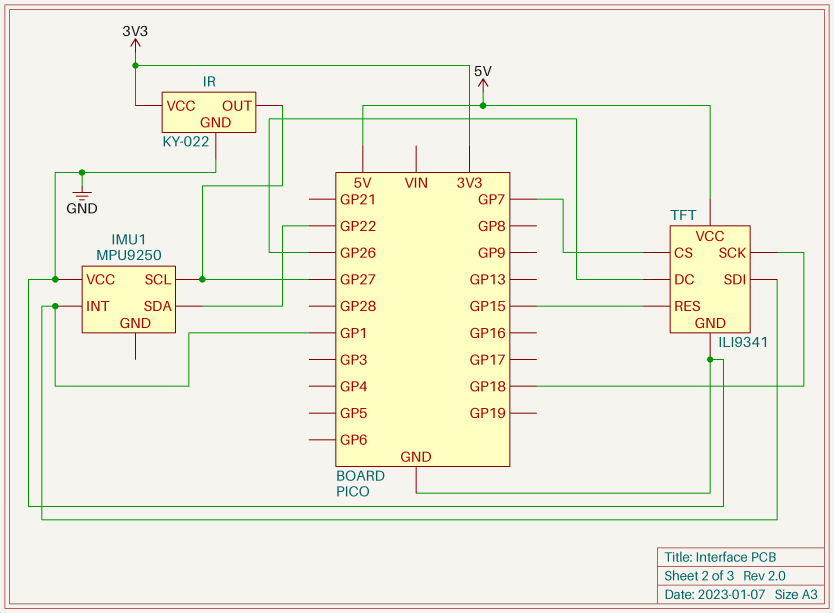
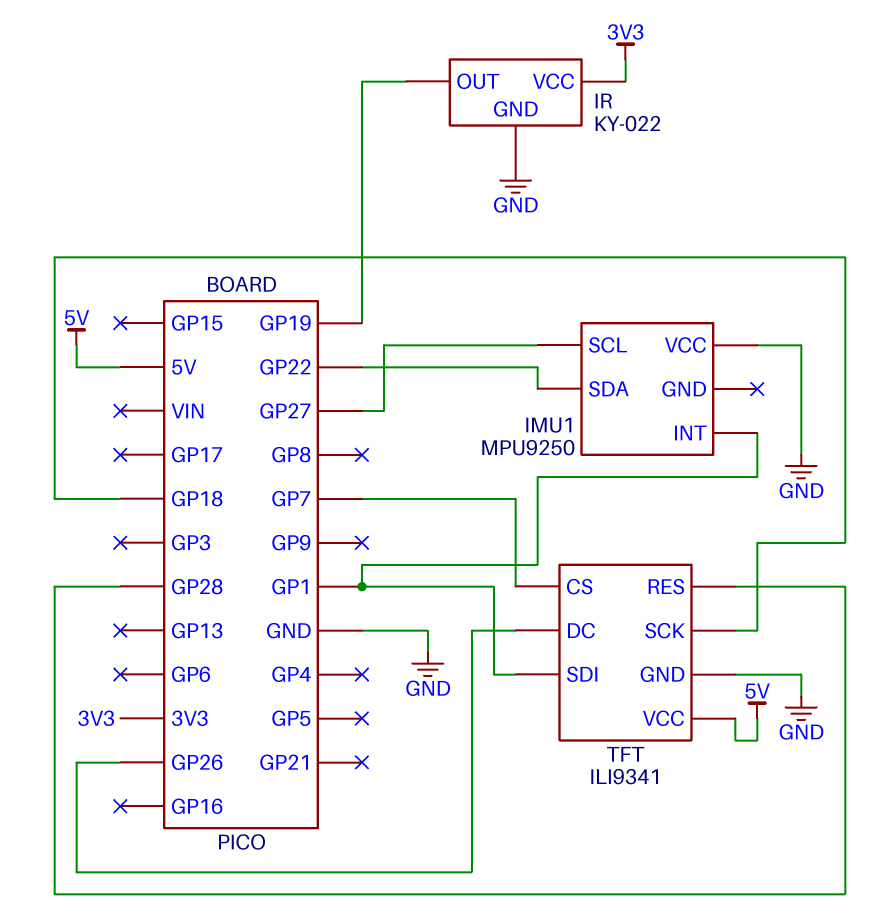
IR pin OUT: GP27 -> GP19
TFT pin RES: GP15 -> GP28

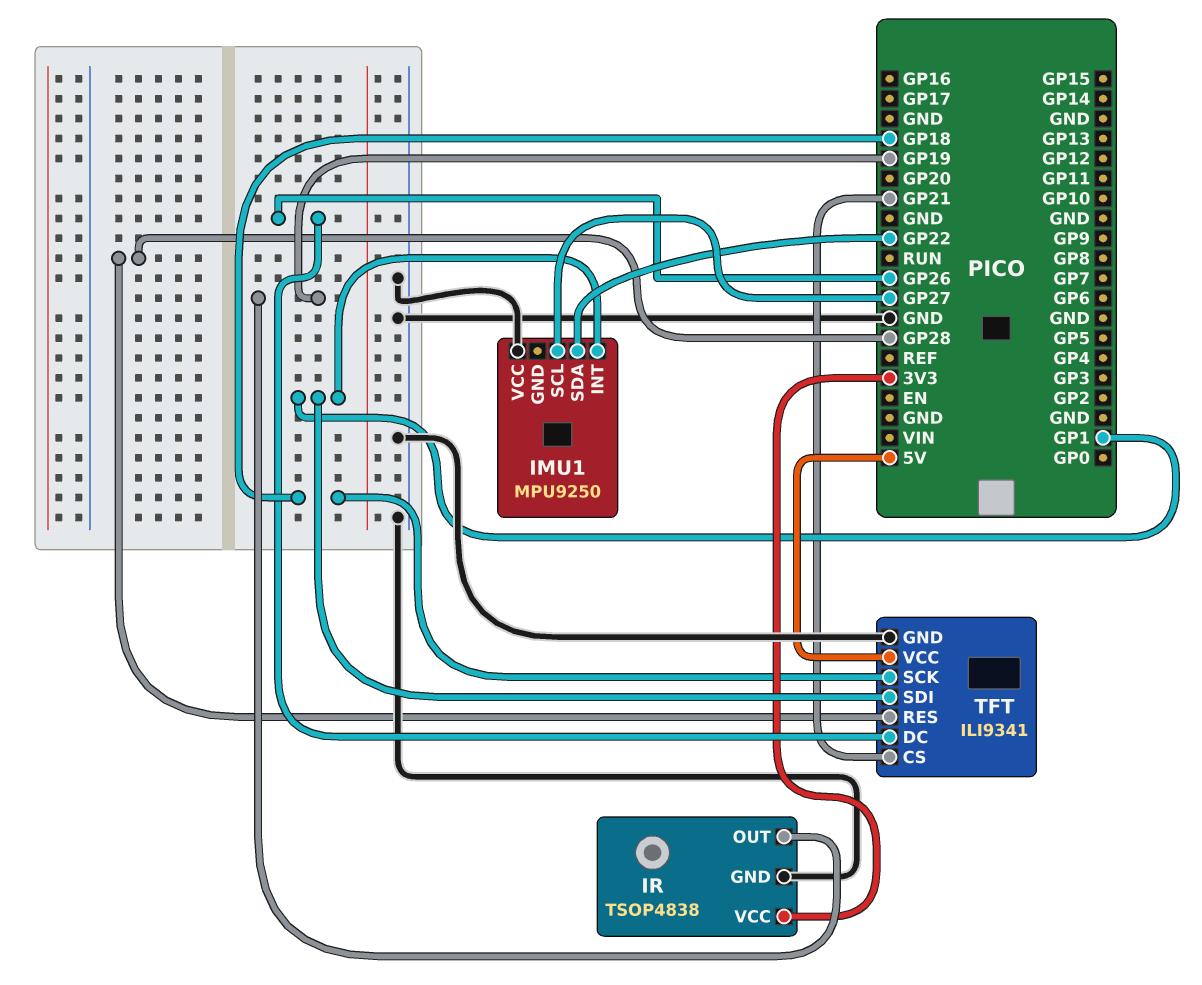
IR: KY-022 -> TSOP4838
TFT pin CS: GP7 -> GP21

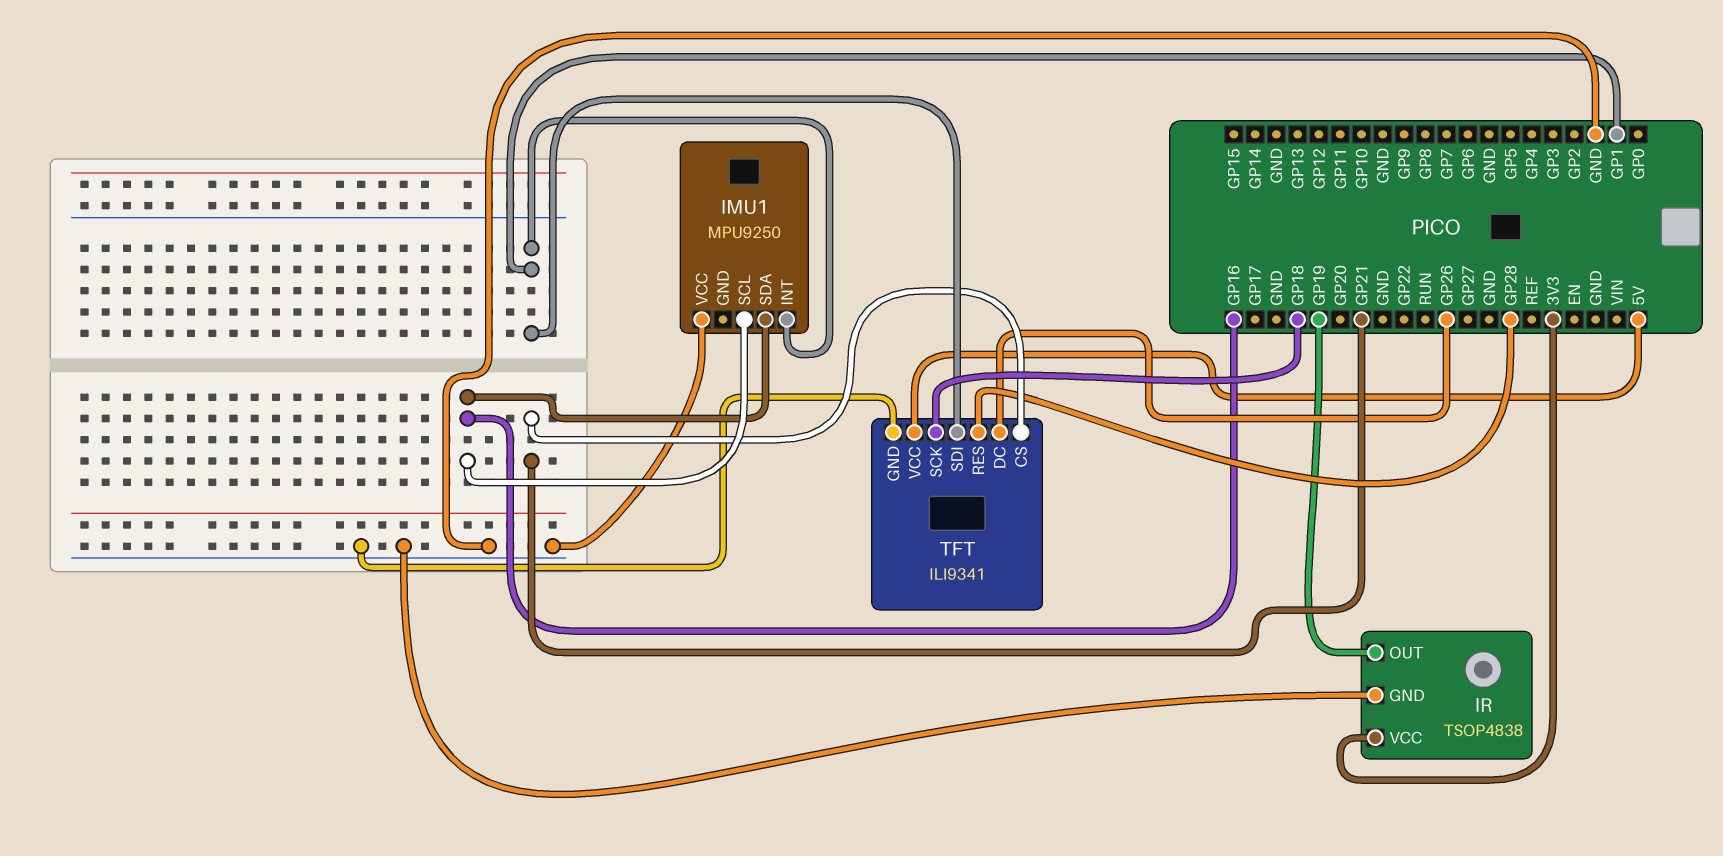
IMU1 pin SCL: GP27 -> GP16
IMU1 pin SDA: GP22 -> GP16

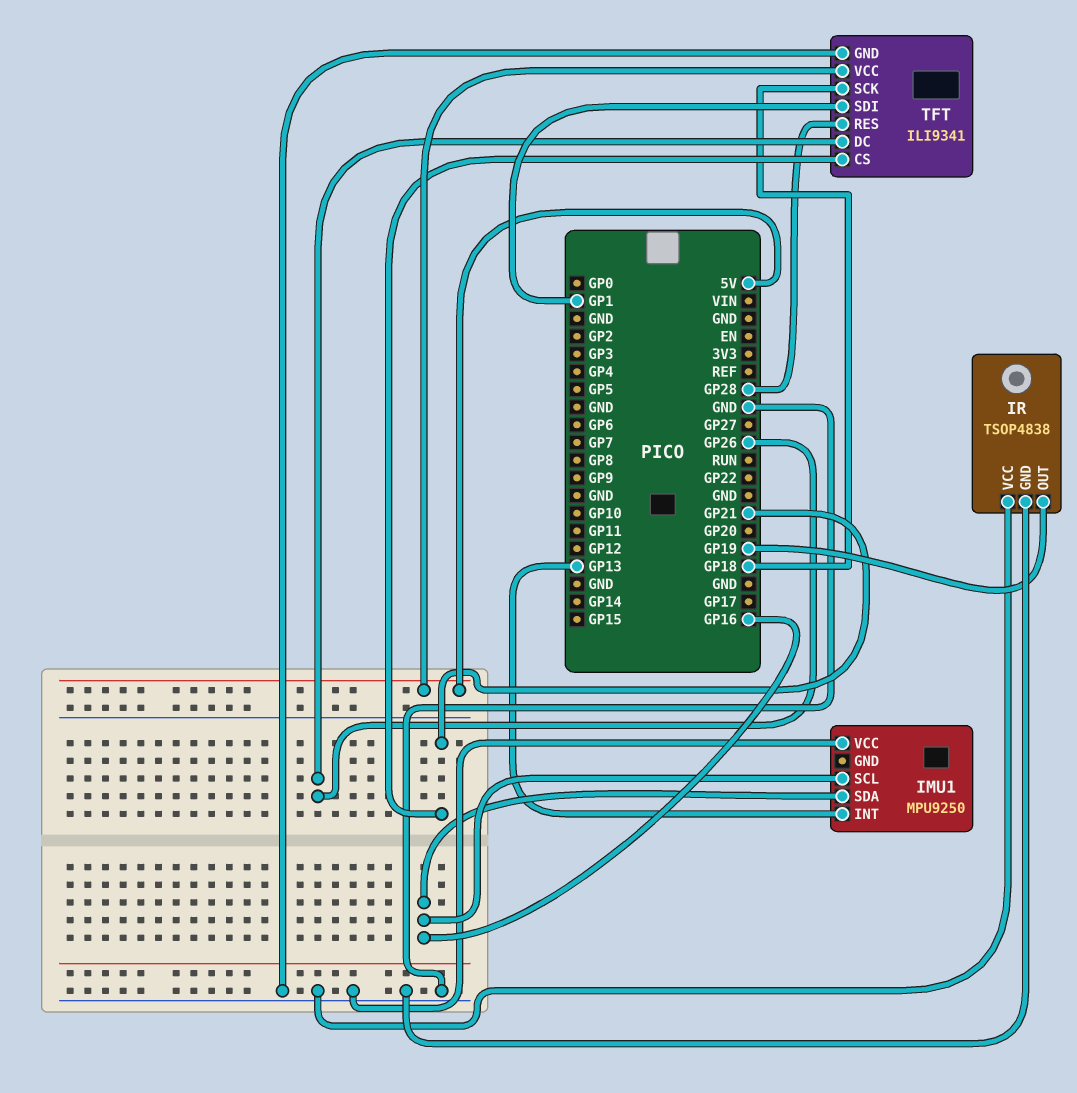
IMU1 pin INT: GP1 -> GP13
IR pin VCC: 3V3 -> GND

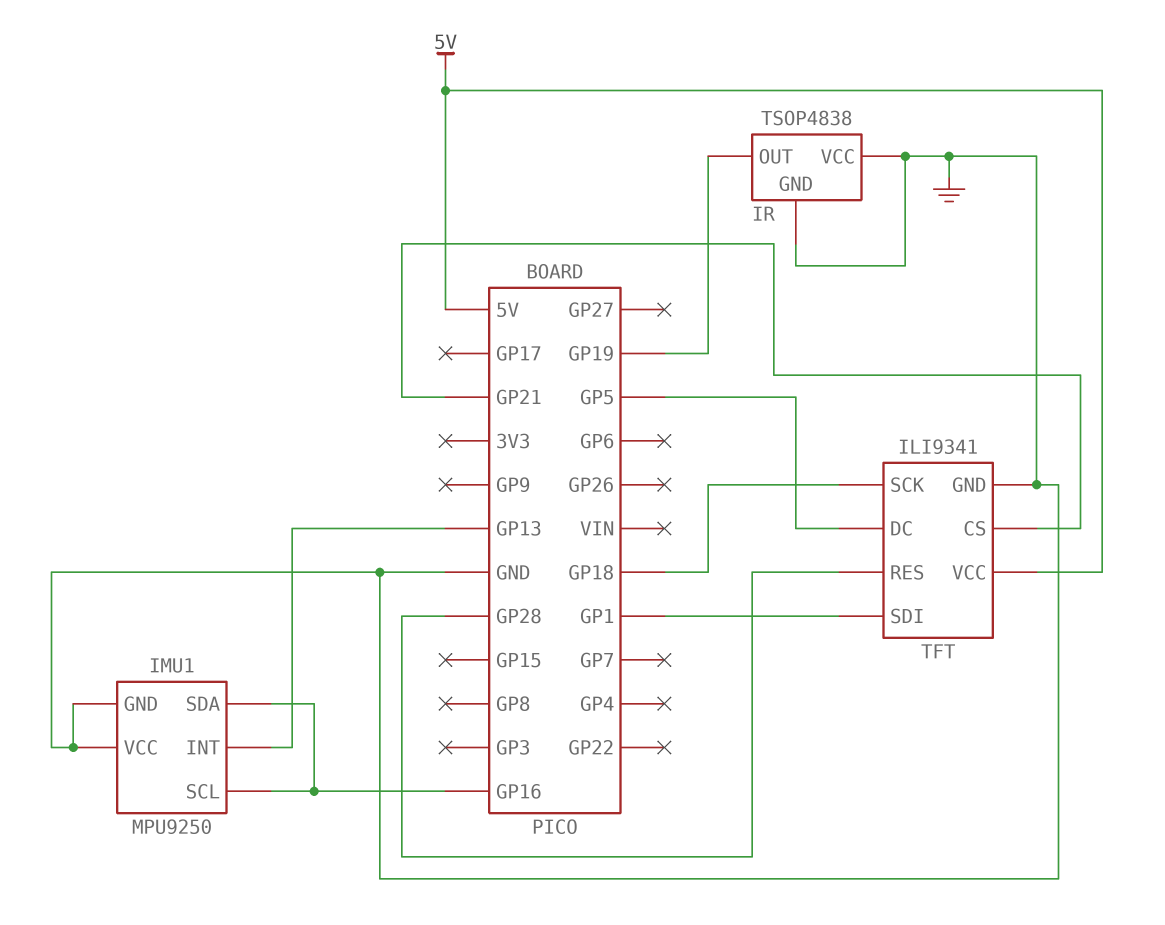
IMU1 pin GND: none -> GND
TFT pin DC: GP26 -> GP5

